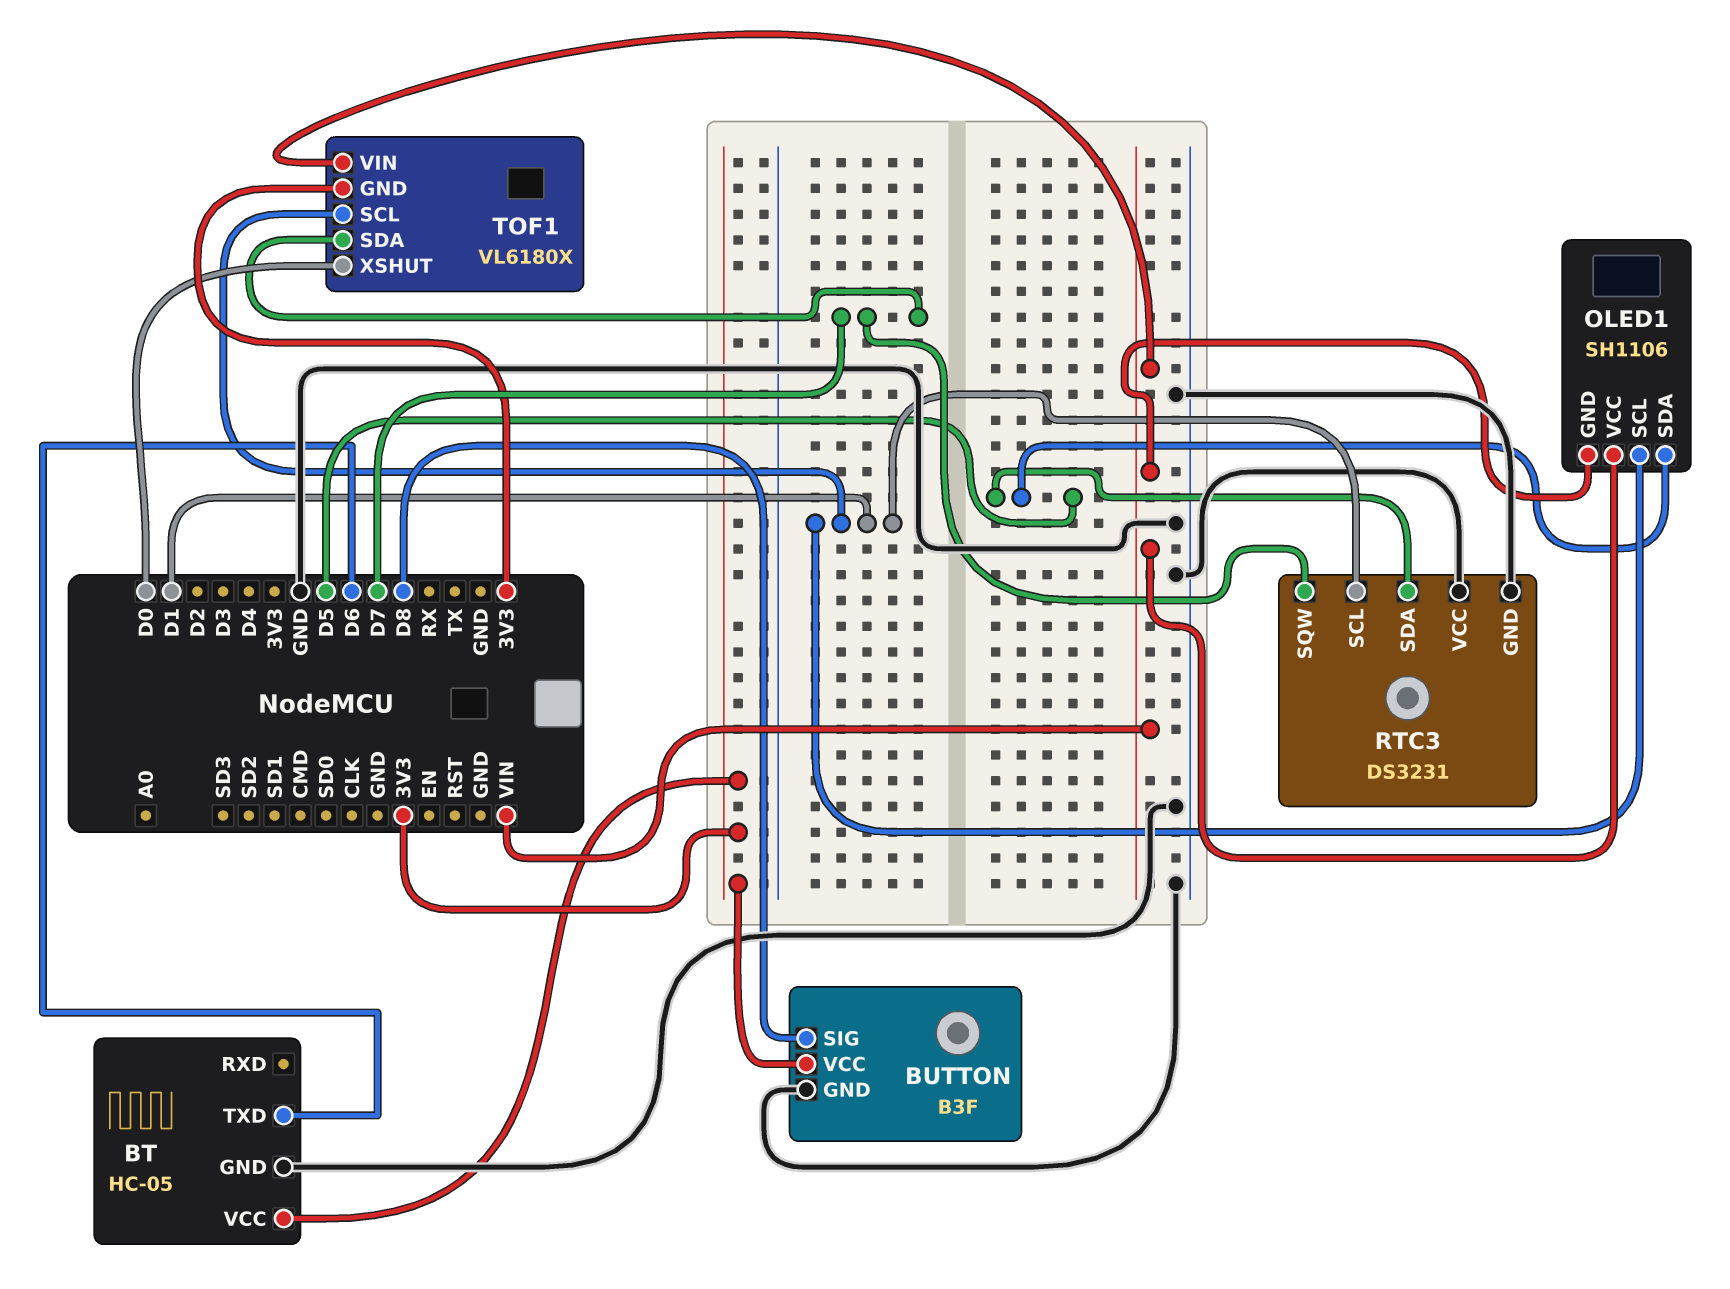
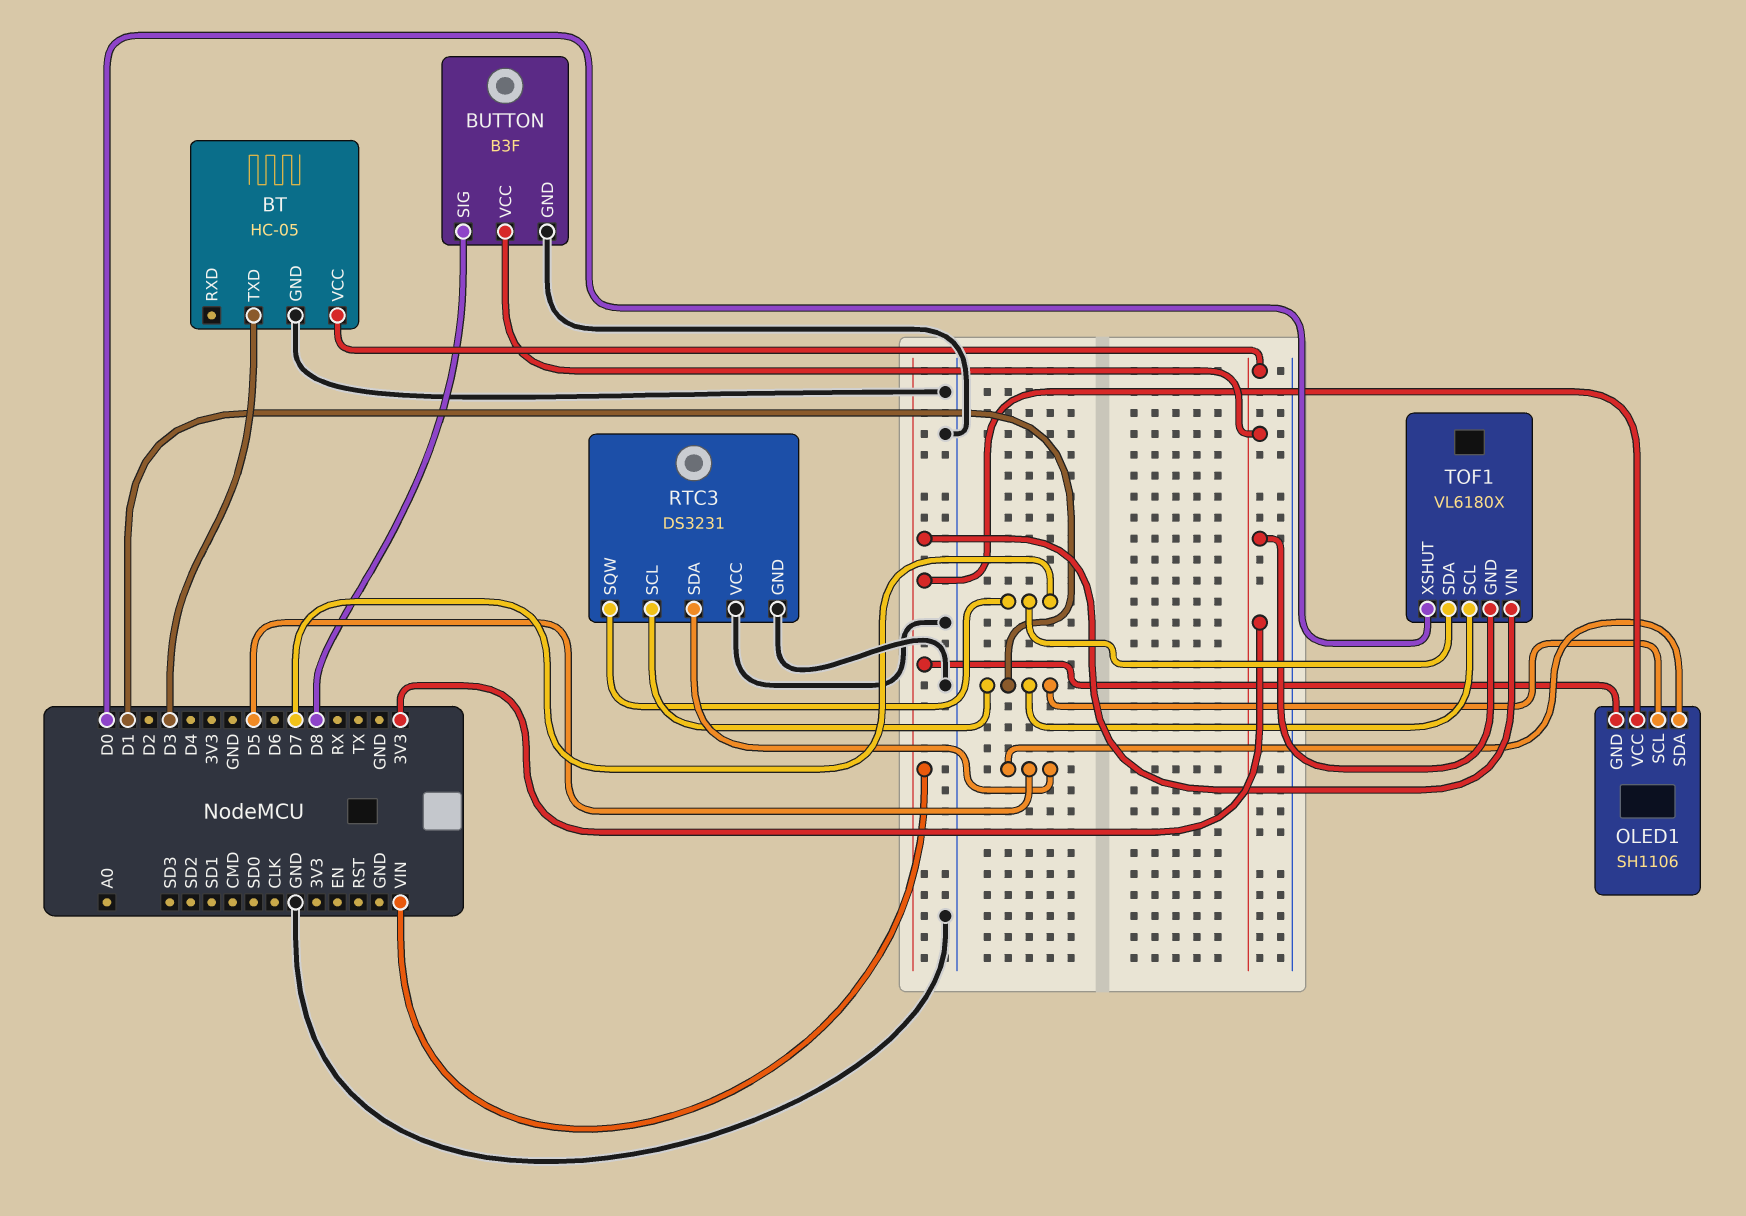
BT pin TXD: D6 -> D3

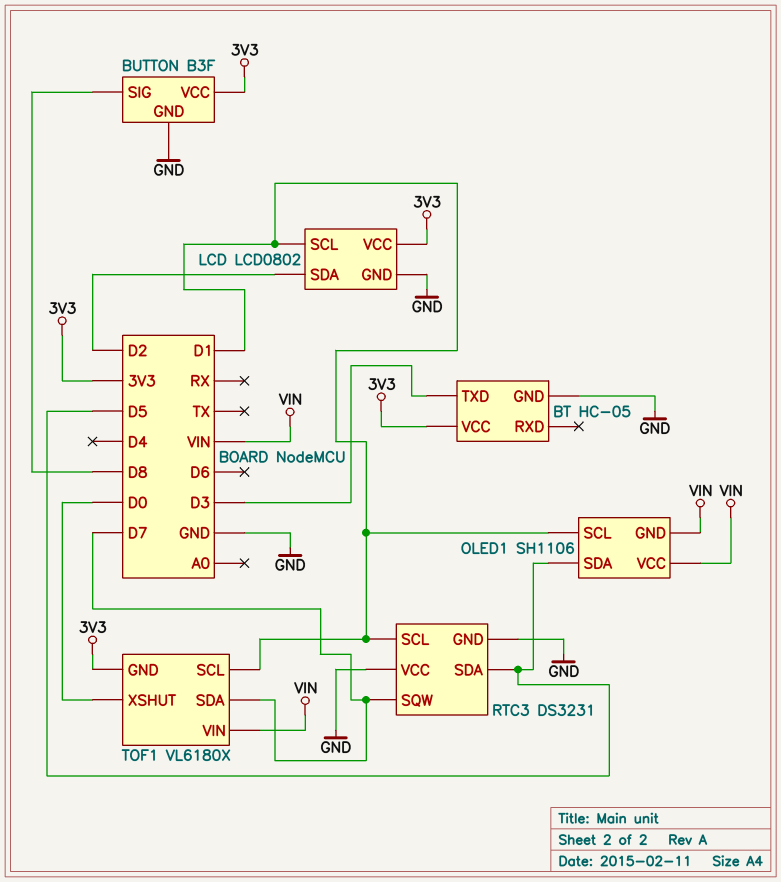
LCD: none -> LCD0802
LCD pin GND: none -> GND
LCD pin SCL: none -> D1
LCD pin SDA: none -> D2
LCD pin VCC: none -> 3V3

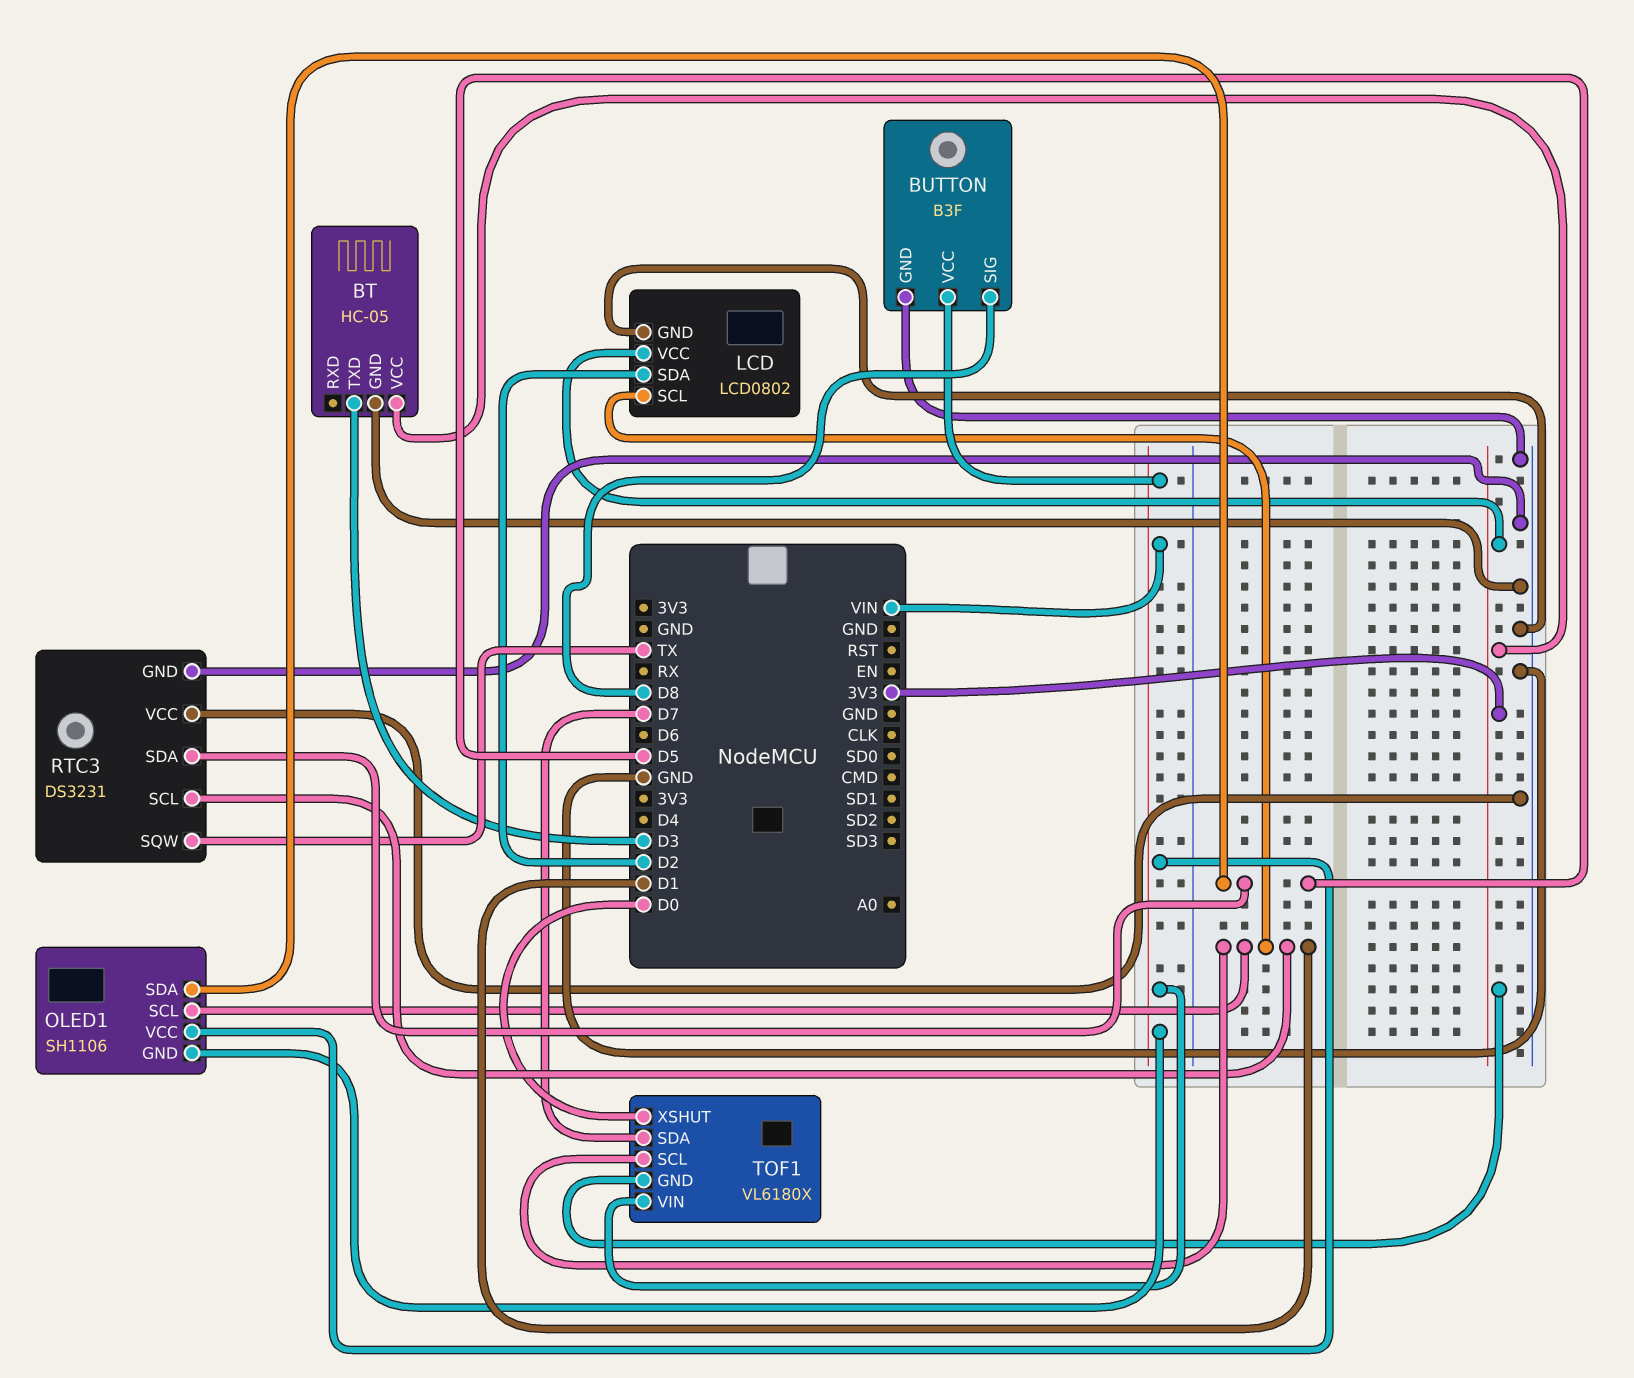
BUTTON pin VCC: 3V3 -> VIN
RTC3 pin SQW: D7 -> TX

